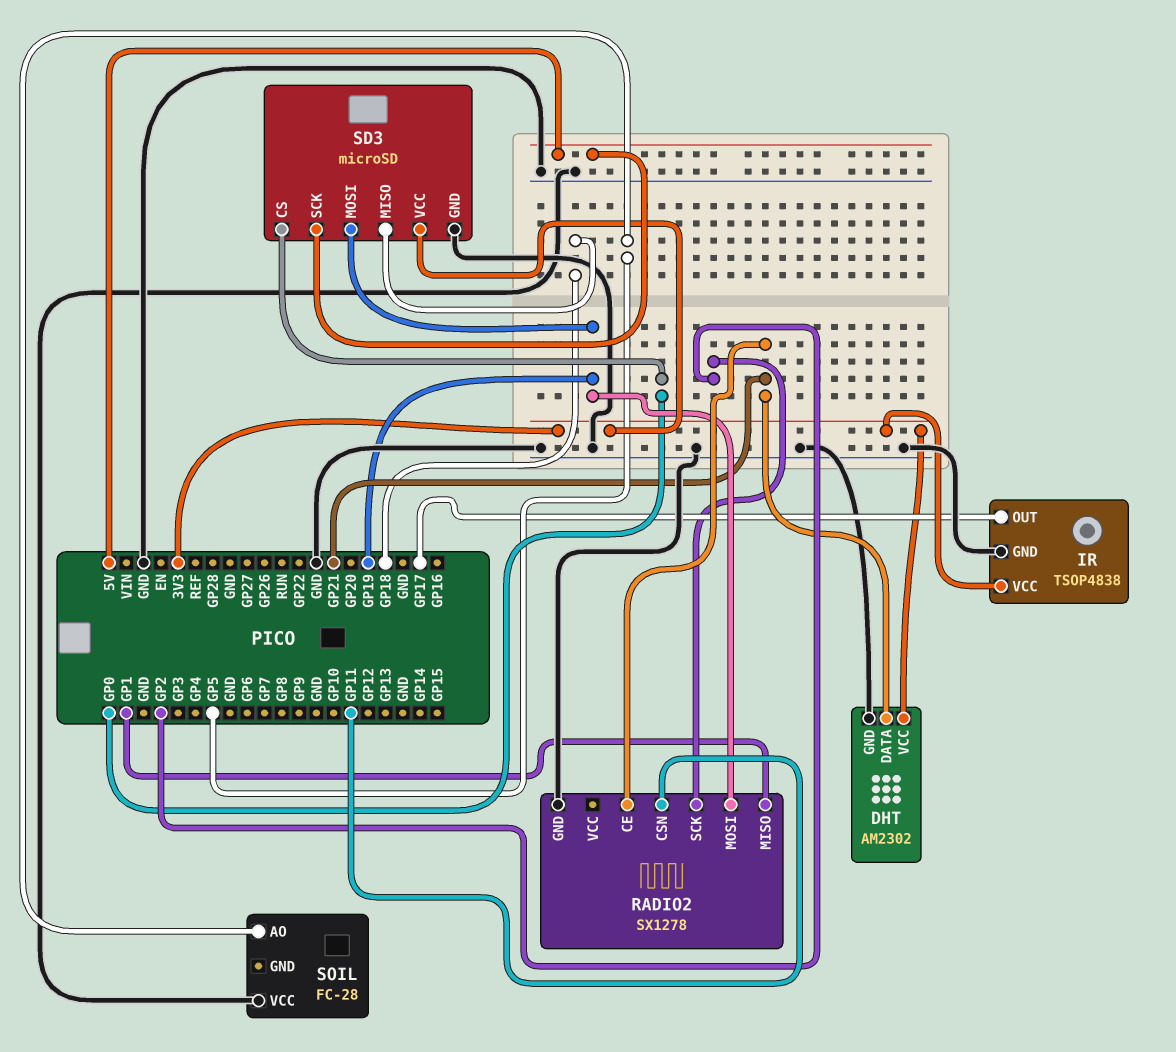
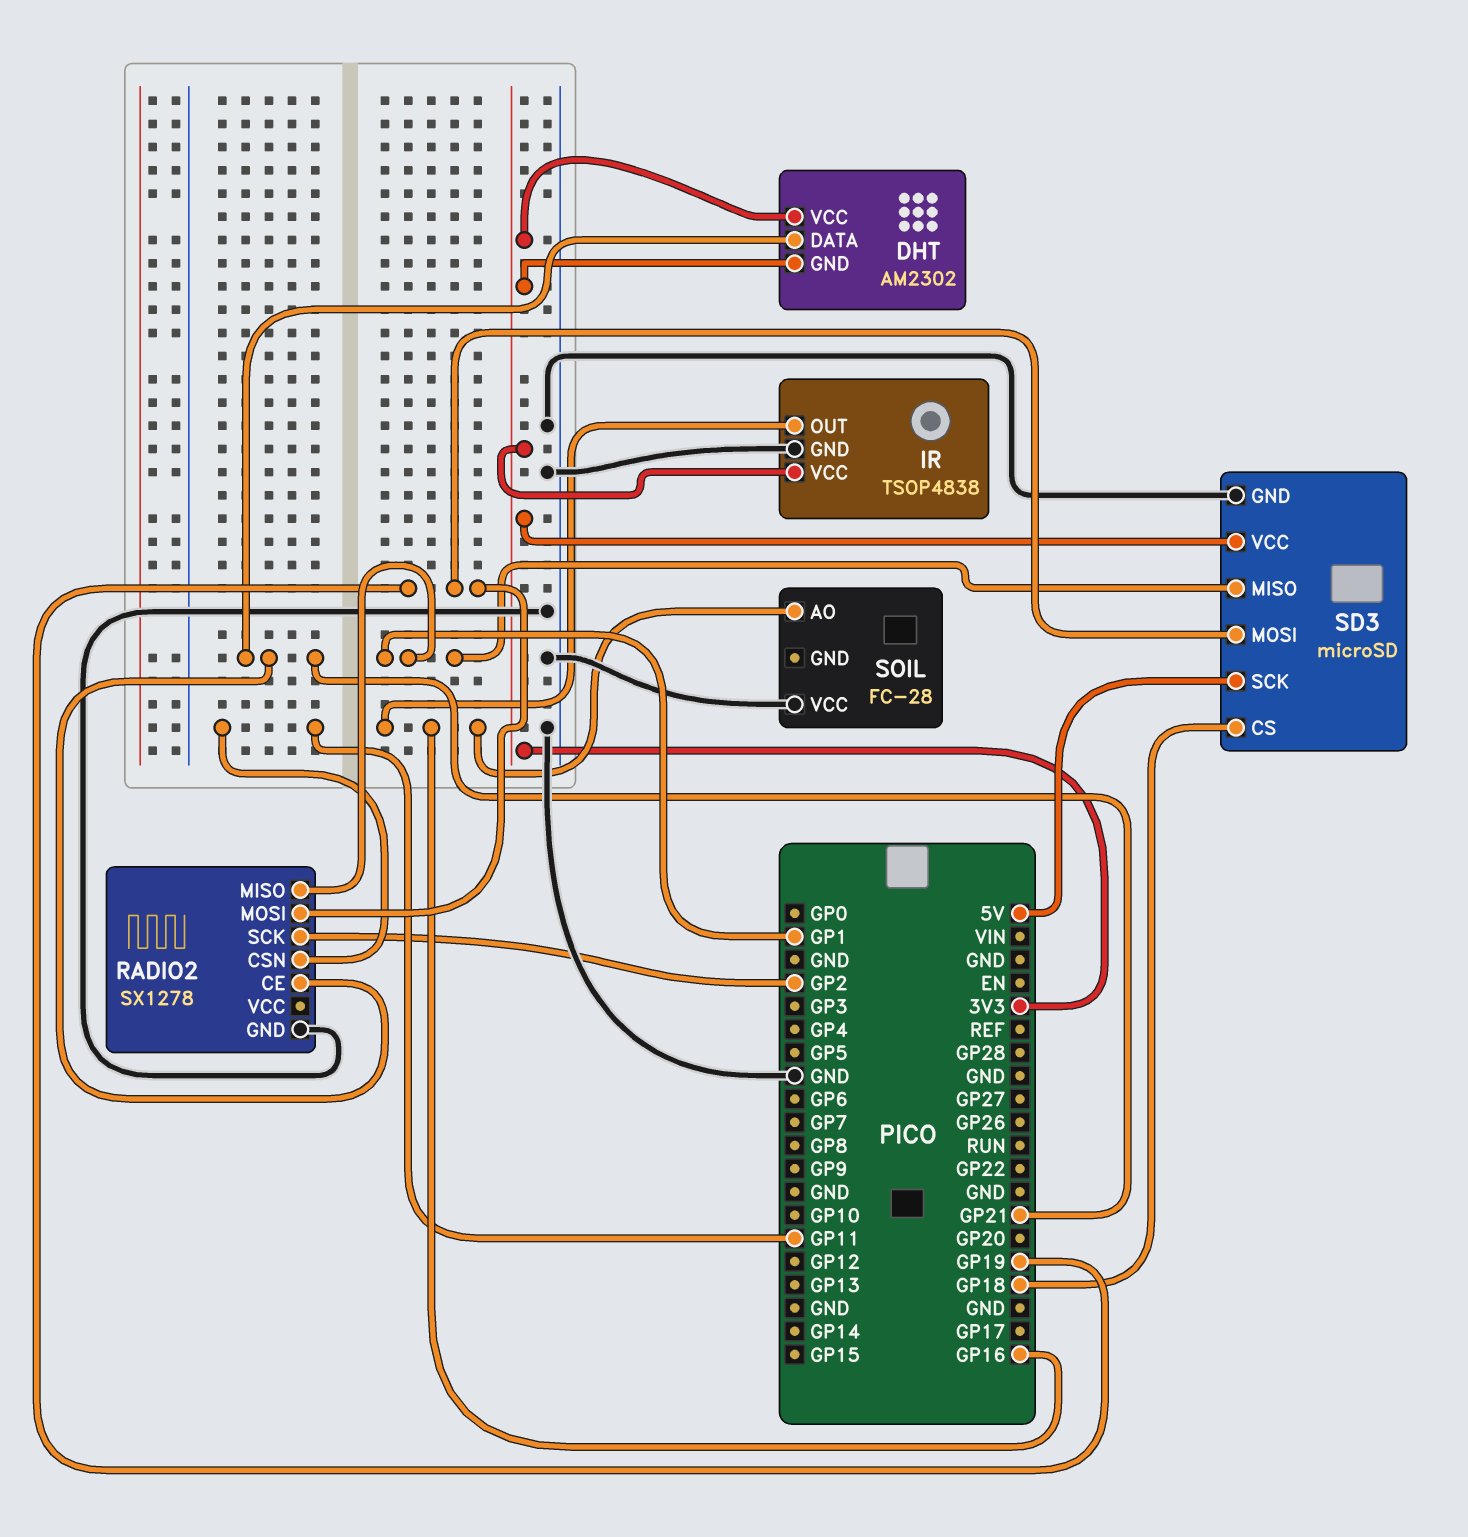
DHT pin GND: GND -> 3V3
IR pin OUT: GP17 -> GP16
SD3 pin CS: GP0 -> GP18
SD3 pin MISO: GP18 -> GP1
SOIL pin AO: GP5 -> GP16

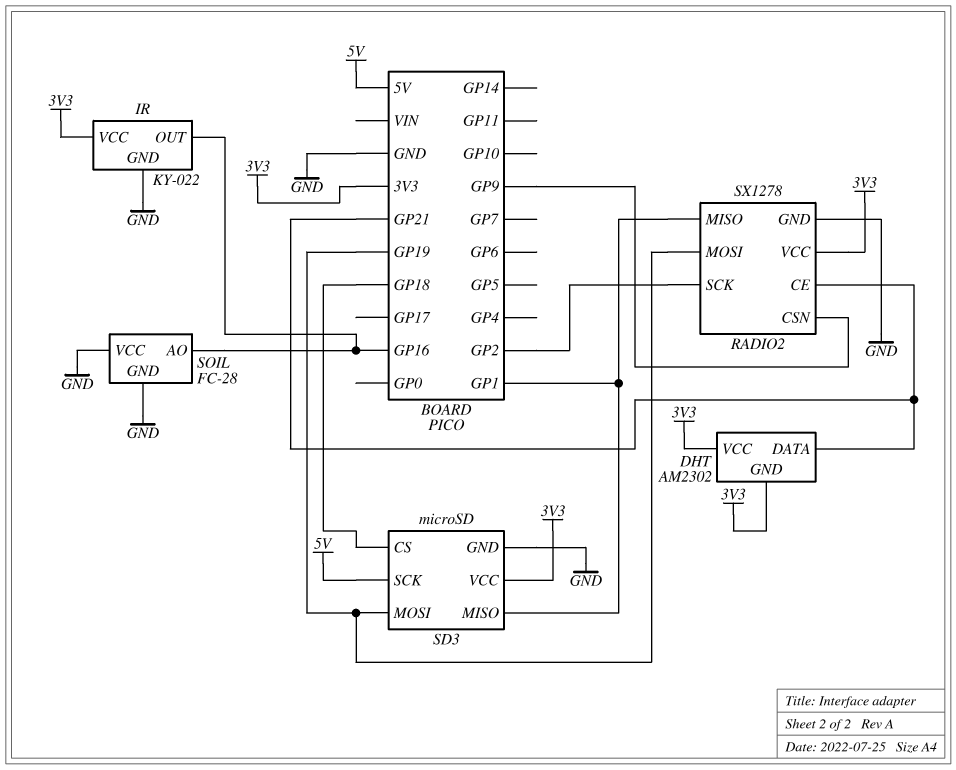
IR: TSOP4838 -> KY-022
RADIO2 pin CSN: GP11 -> GP9
RADIO2 pin VCC: none -> 3V3
SOIL pin GND: none -> GND

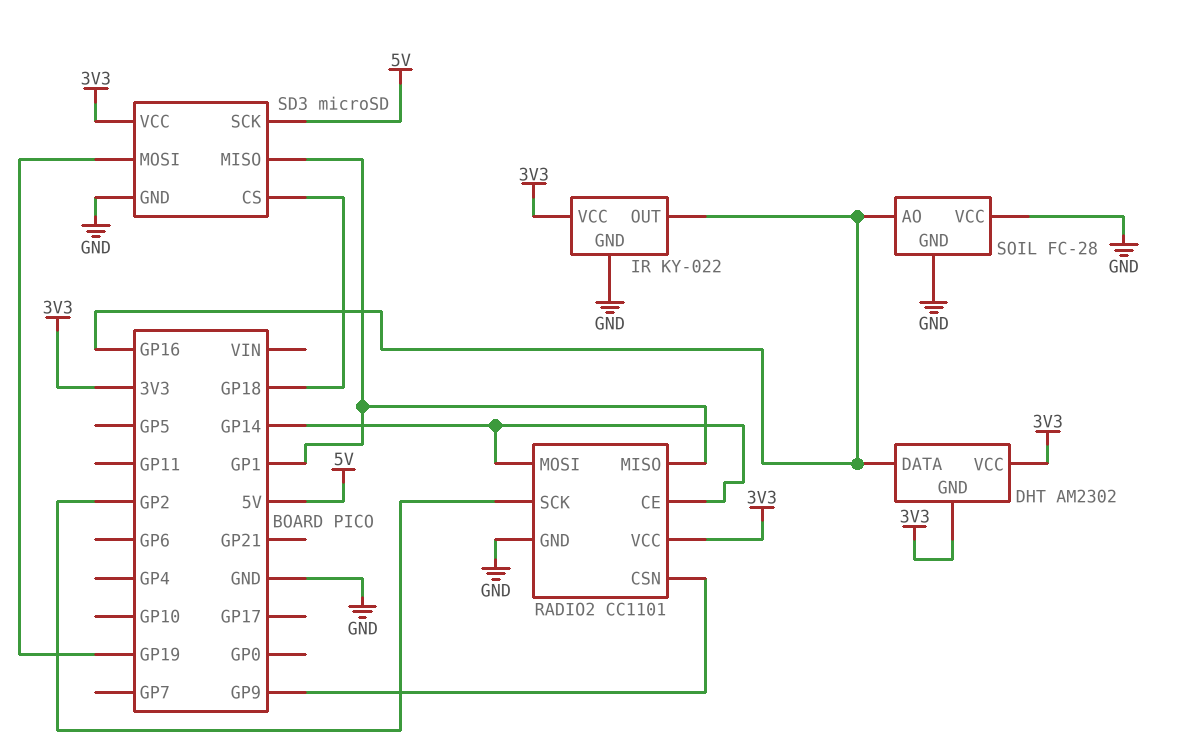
DHT pin DATA: GP21 -> GP16
RADIO2: SX1278 -> CC1101
RADIO2 pin CE: GP21 -> GP14
RADIO2 pin MOSI: GP19 -> GP14

